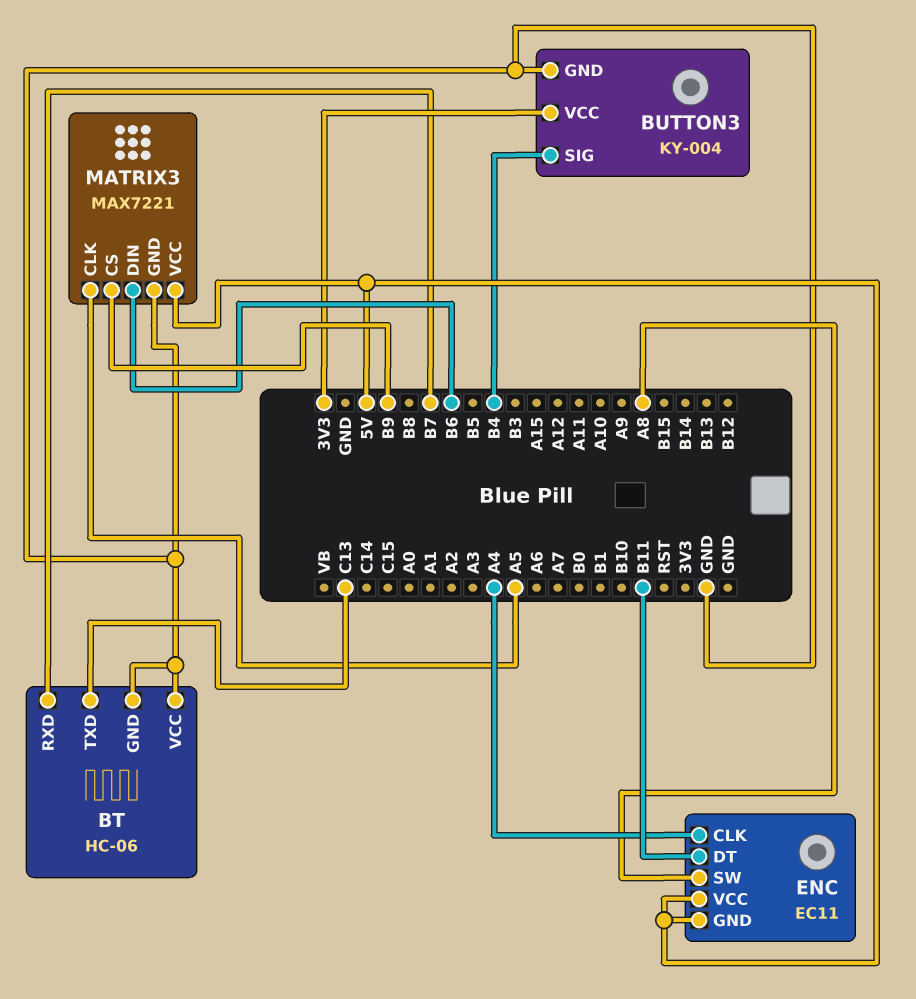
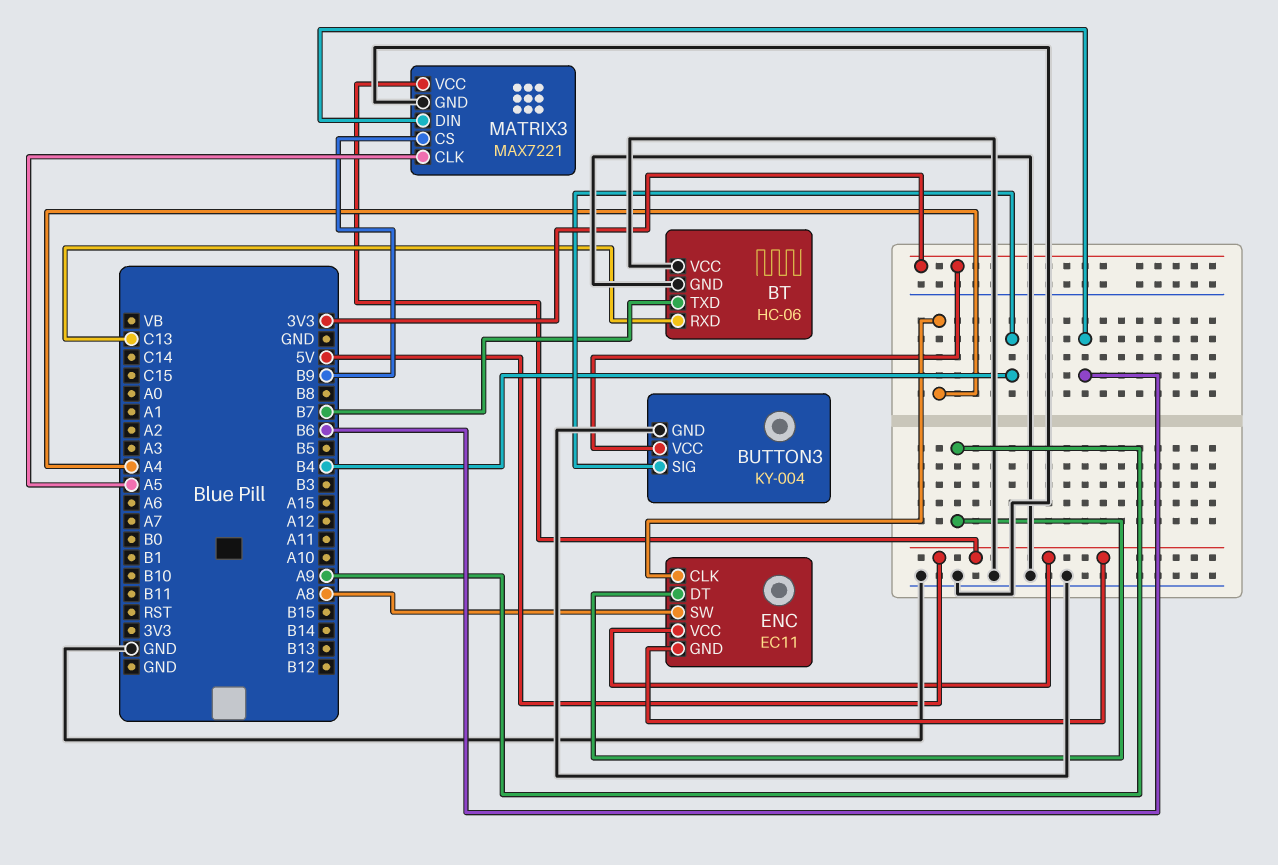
BT pin RXD: B7 -> C13
BT pin TXD: C13 -> B7
ENC pin DT: B11 -> A9

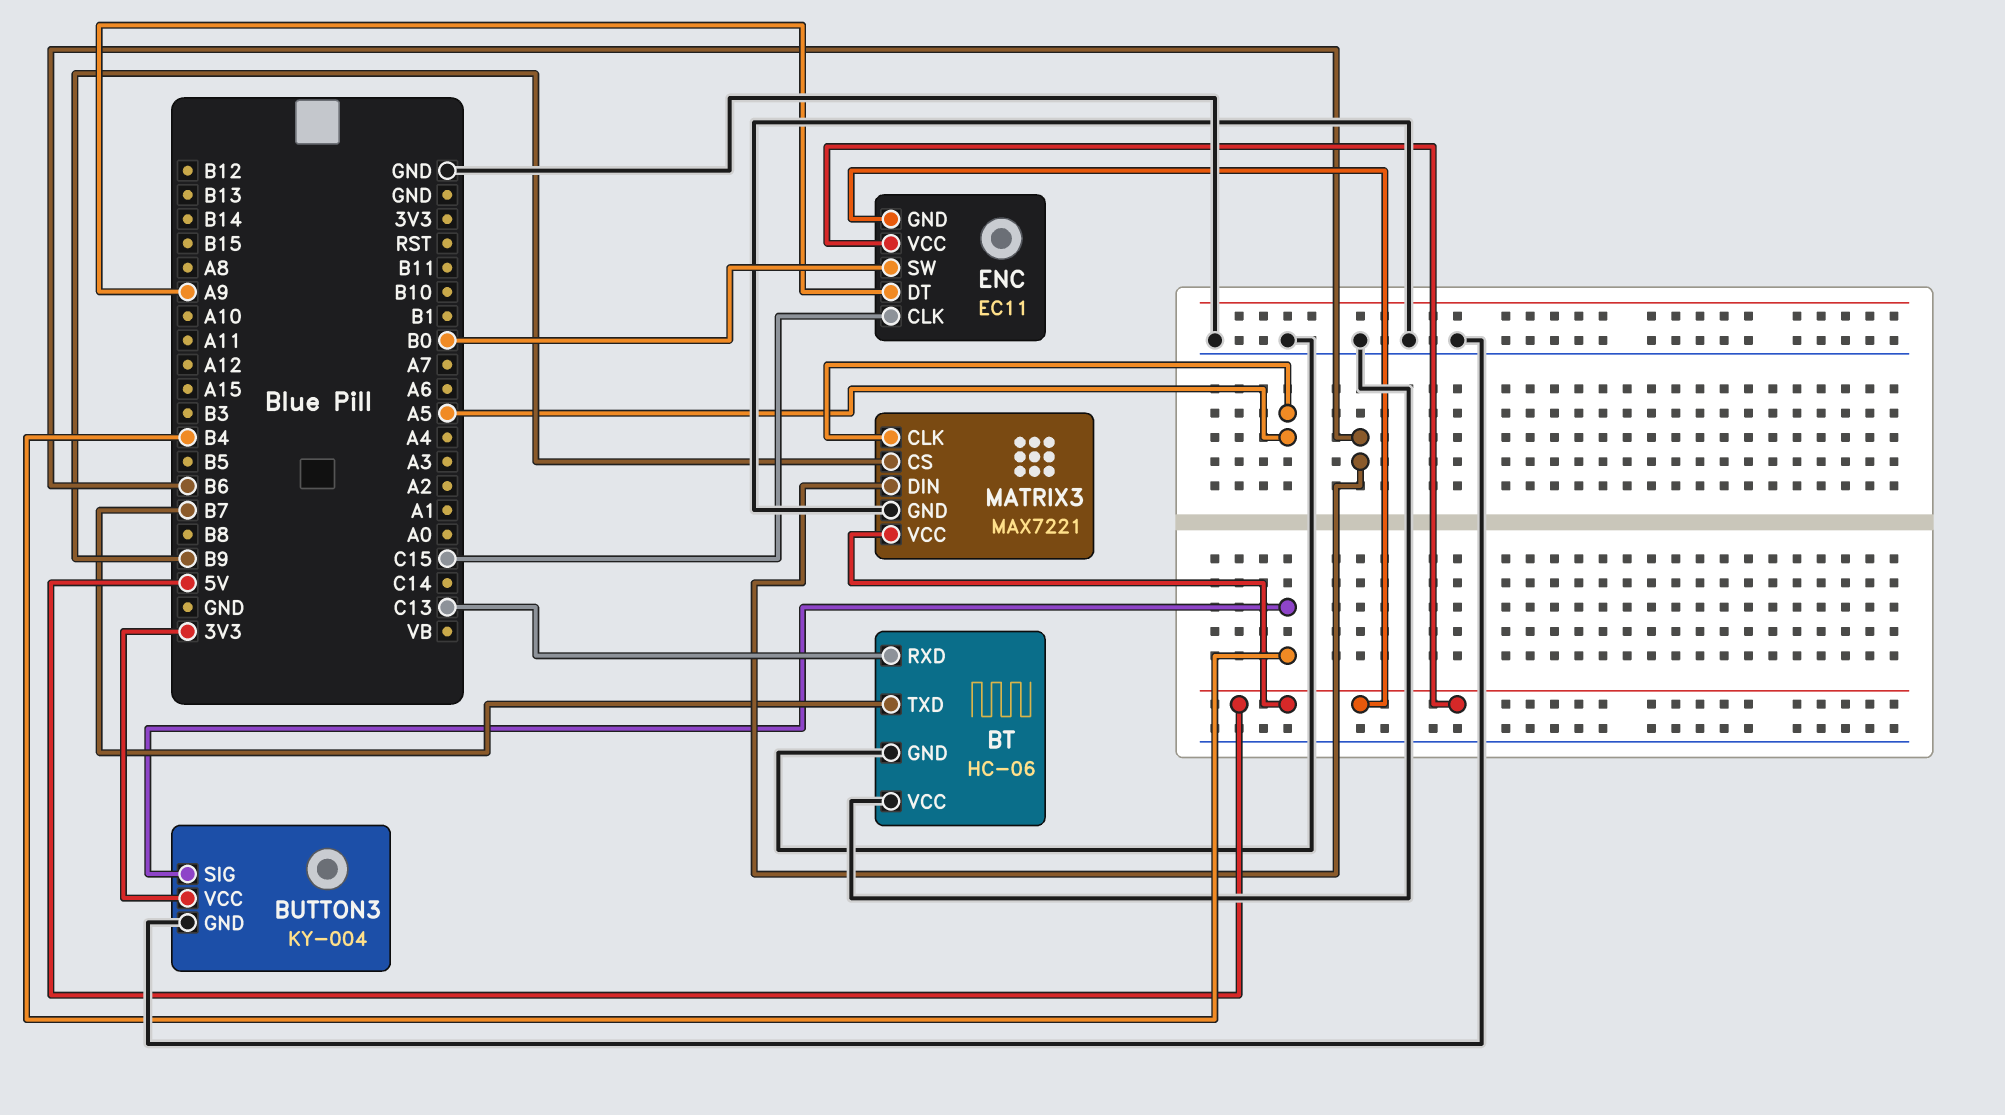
ENC pin CLK: A4 -> C15
ENC pin SW: A8 -> B0

